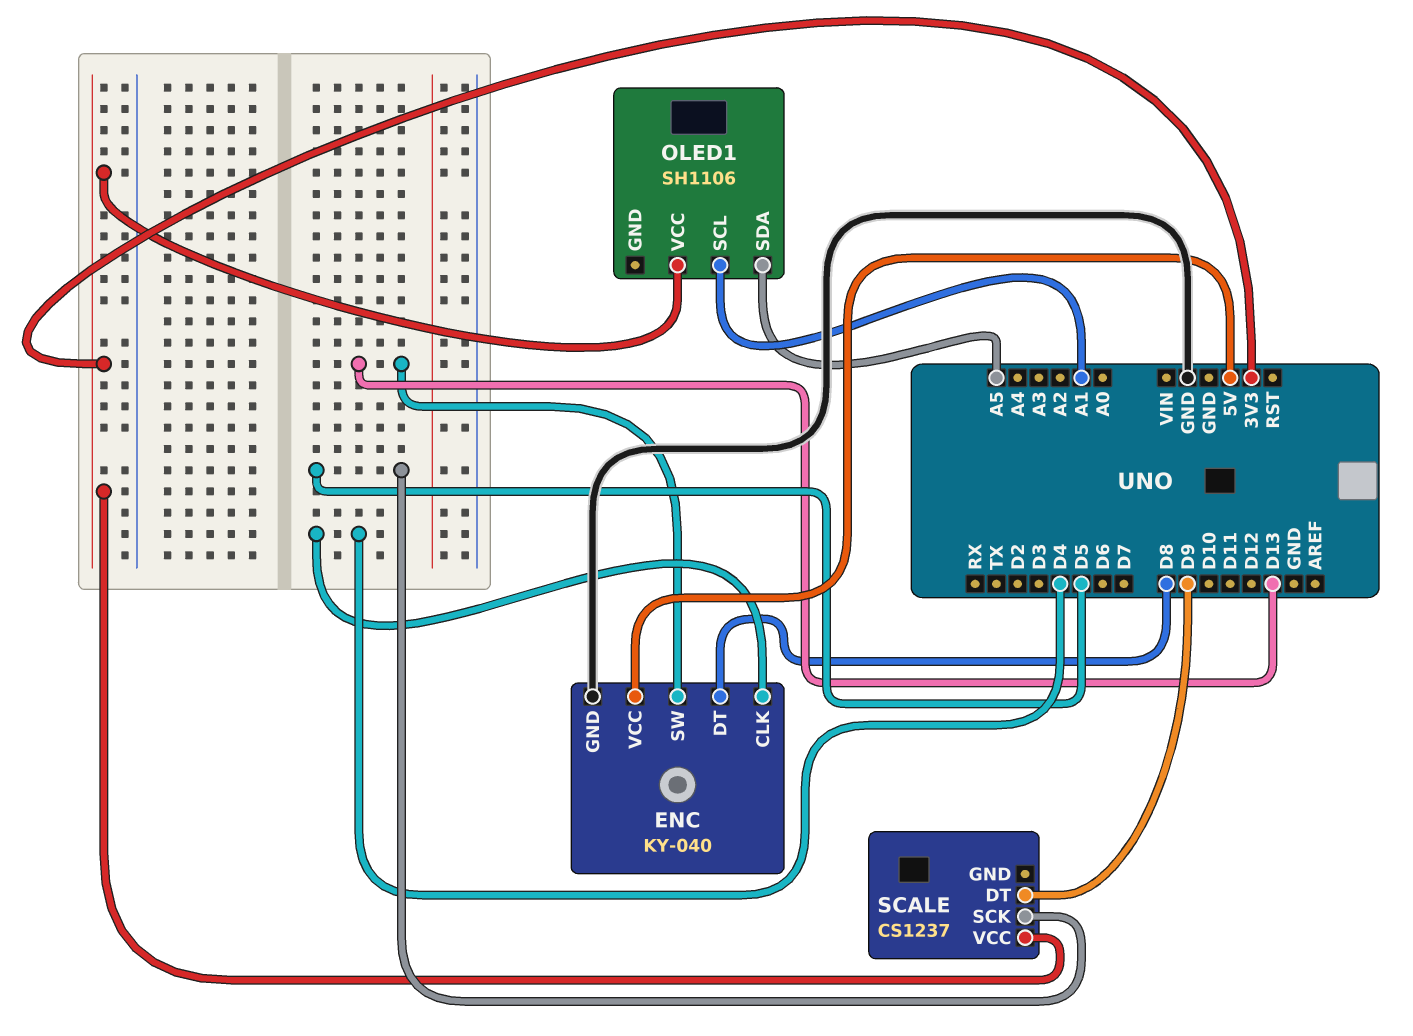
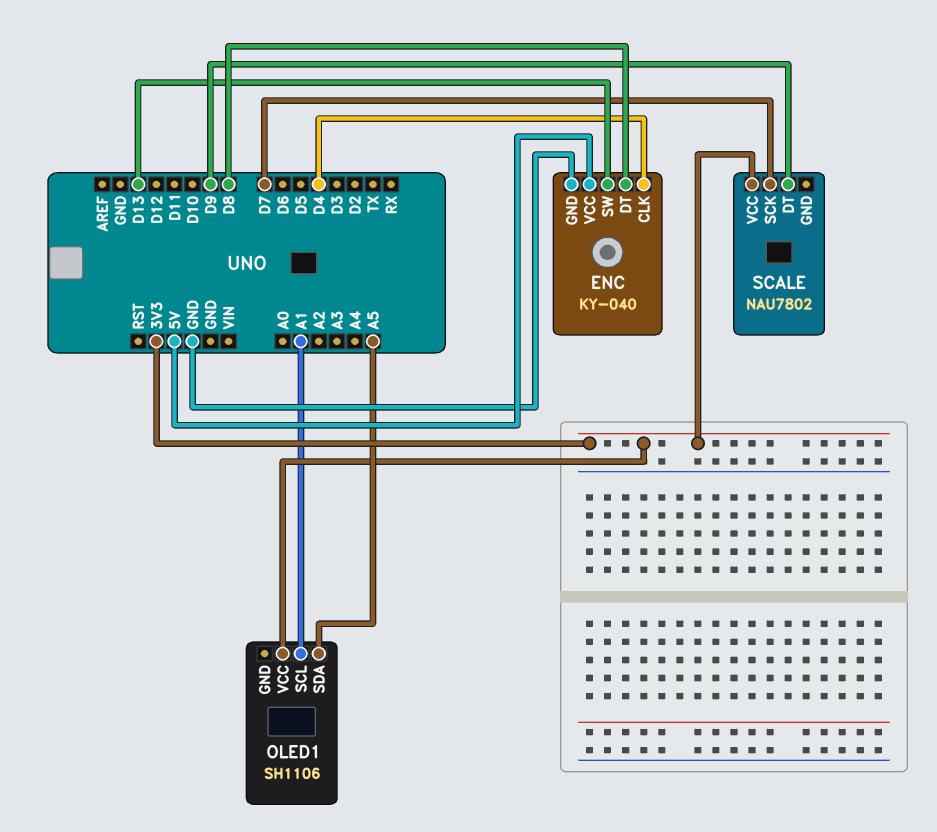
SCALE: CS1237 -> NAU7802
SCALE pin SCK: D5 -> D7

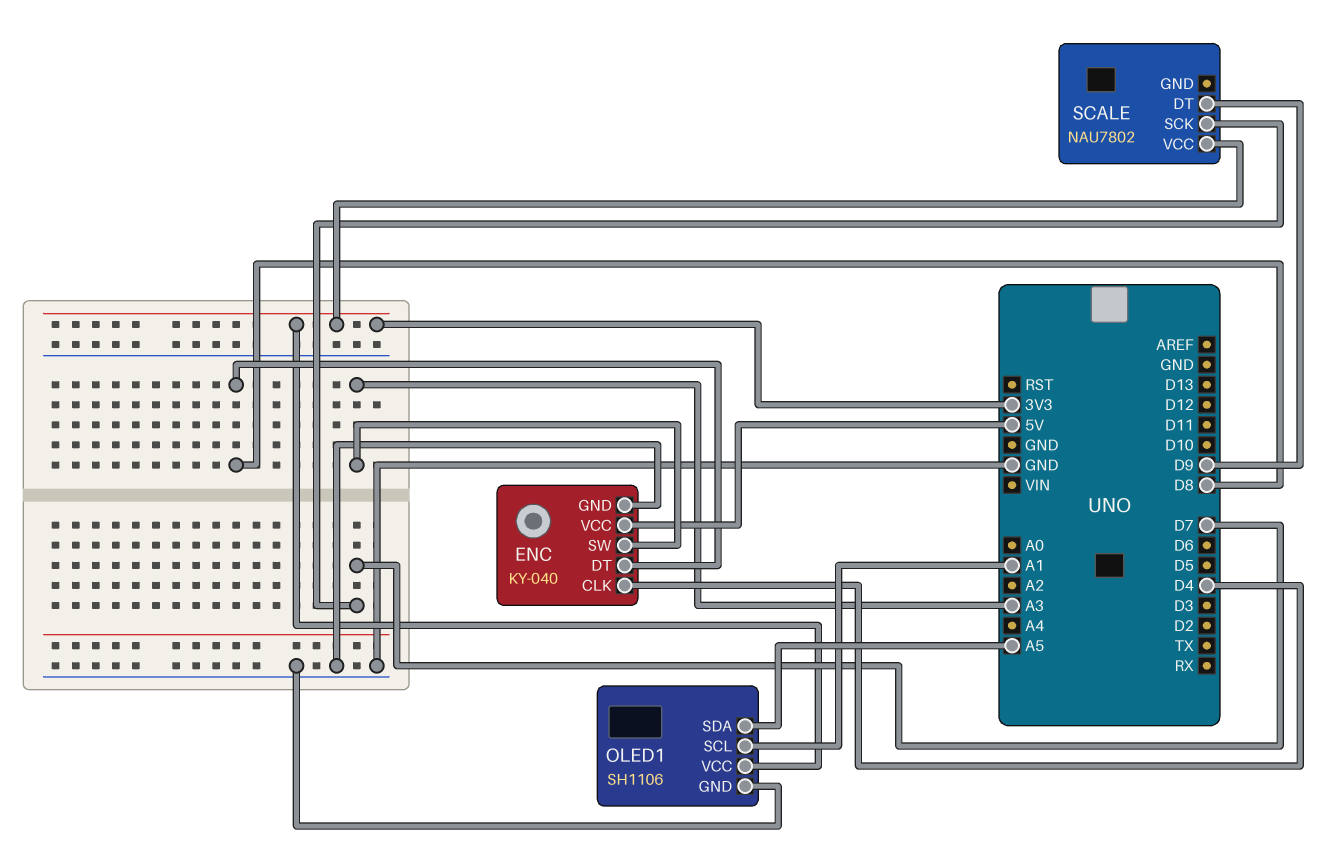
ENC pin SW: D13 -> A3
OLED1 pin GND: none -> GND

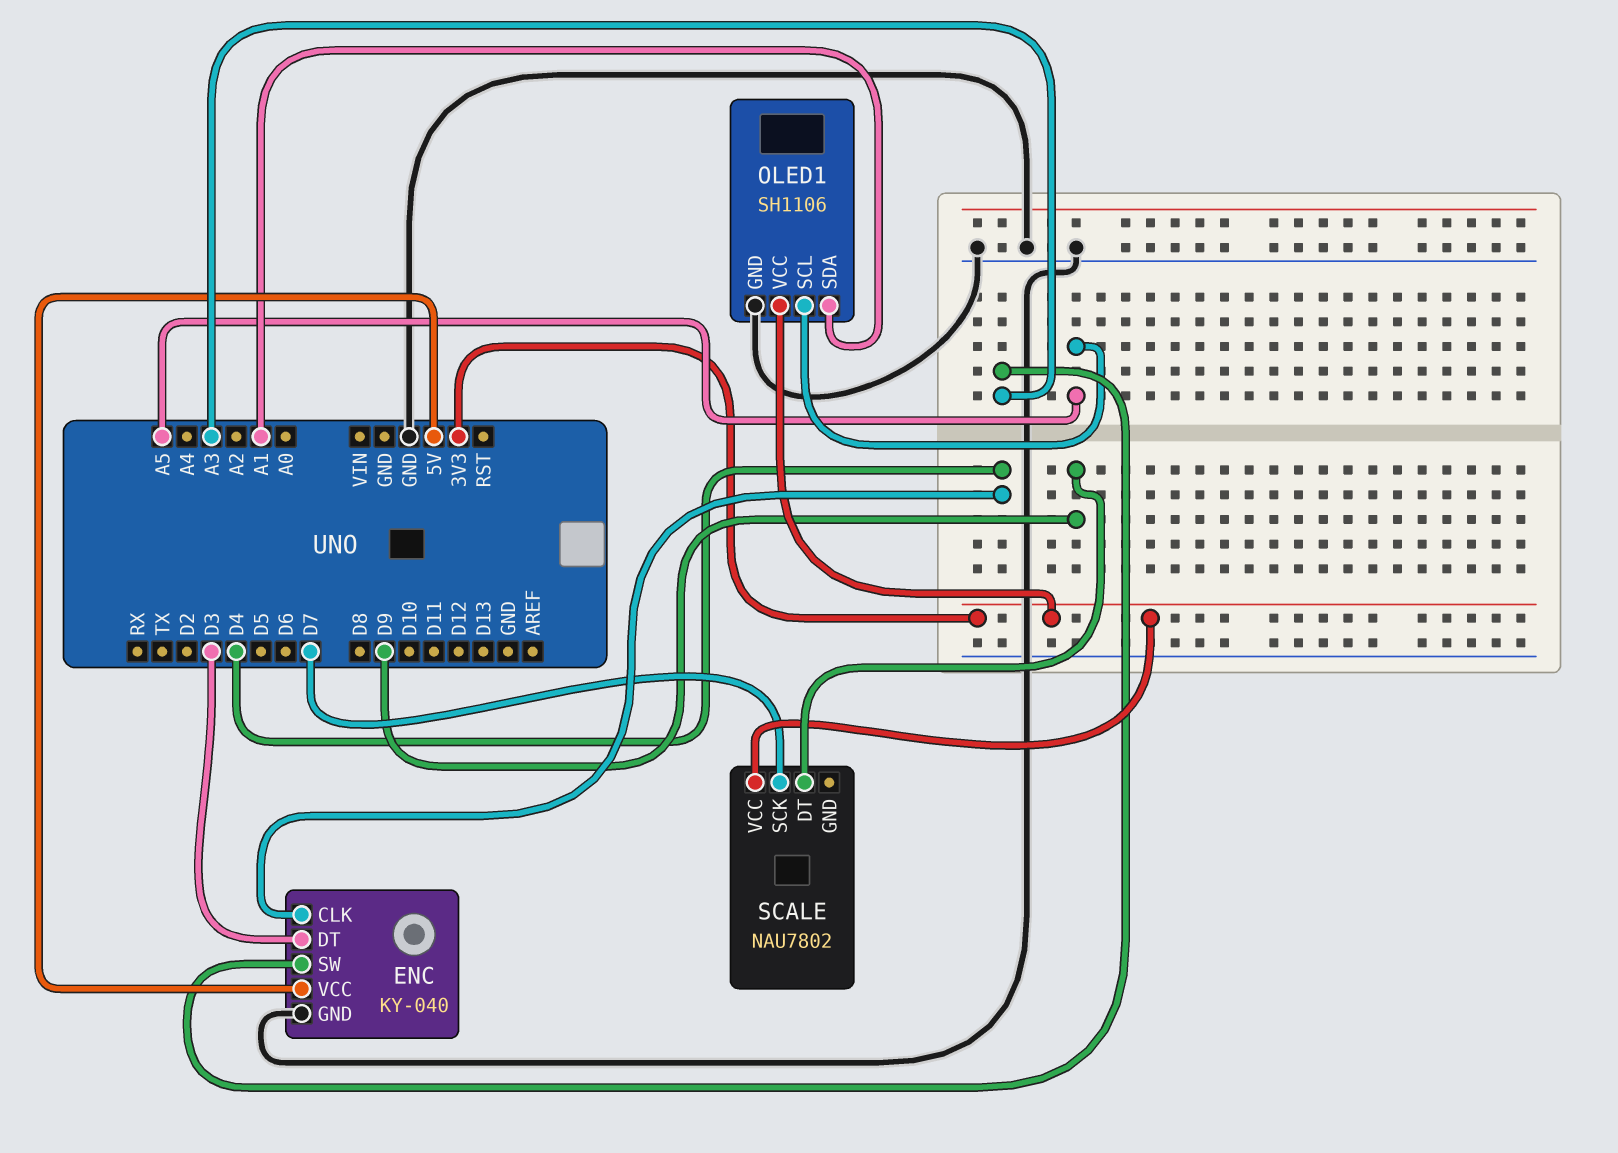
ENC pin DT: D8 -> D3
OLED1 pin SCL: A1 -> A5
OLED1 pin SDA: A5 -> A1

